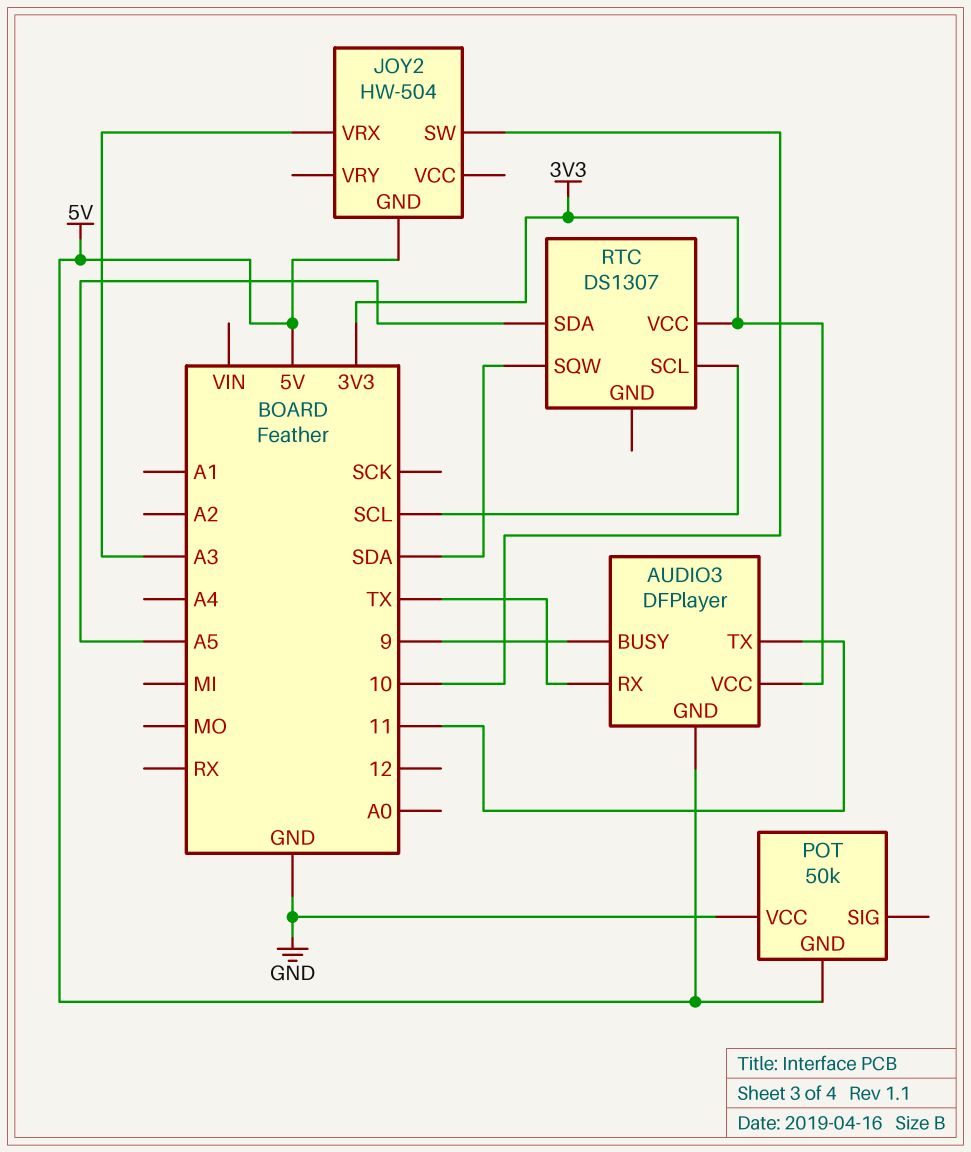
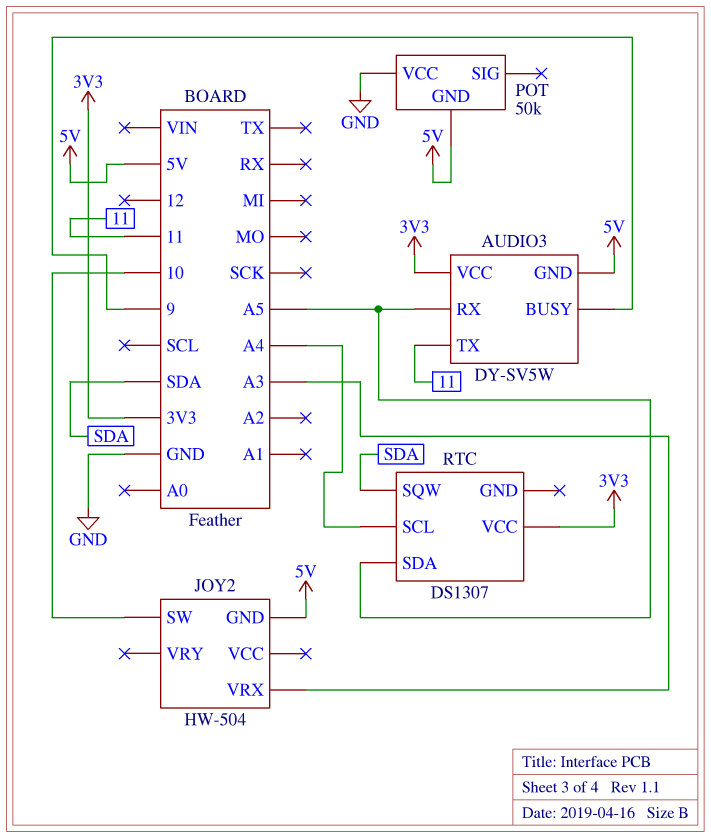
AUDIO3: DFPlayer -> DY-SV5W
AUDIO3 pin RX: TX -> A5
RTC pin SCL: SCL -> A4

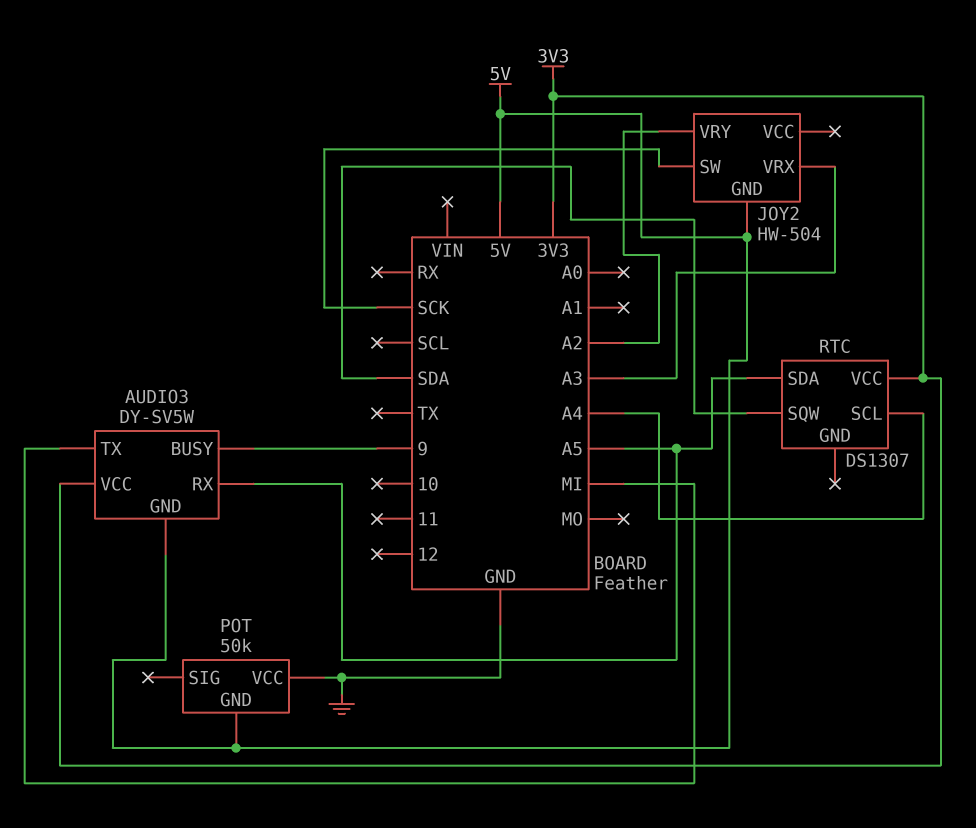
AUDIO3 pin TX: 11 -> MI
JOY2 pin SW: 10 -> SCK
JOY2 pin VRY: none -> A2

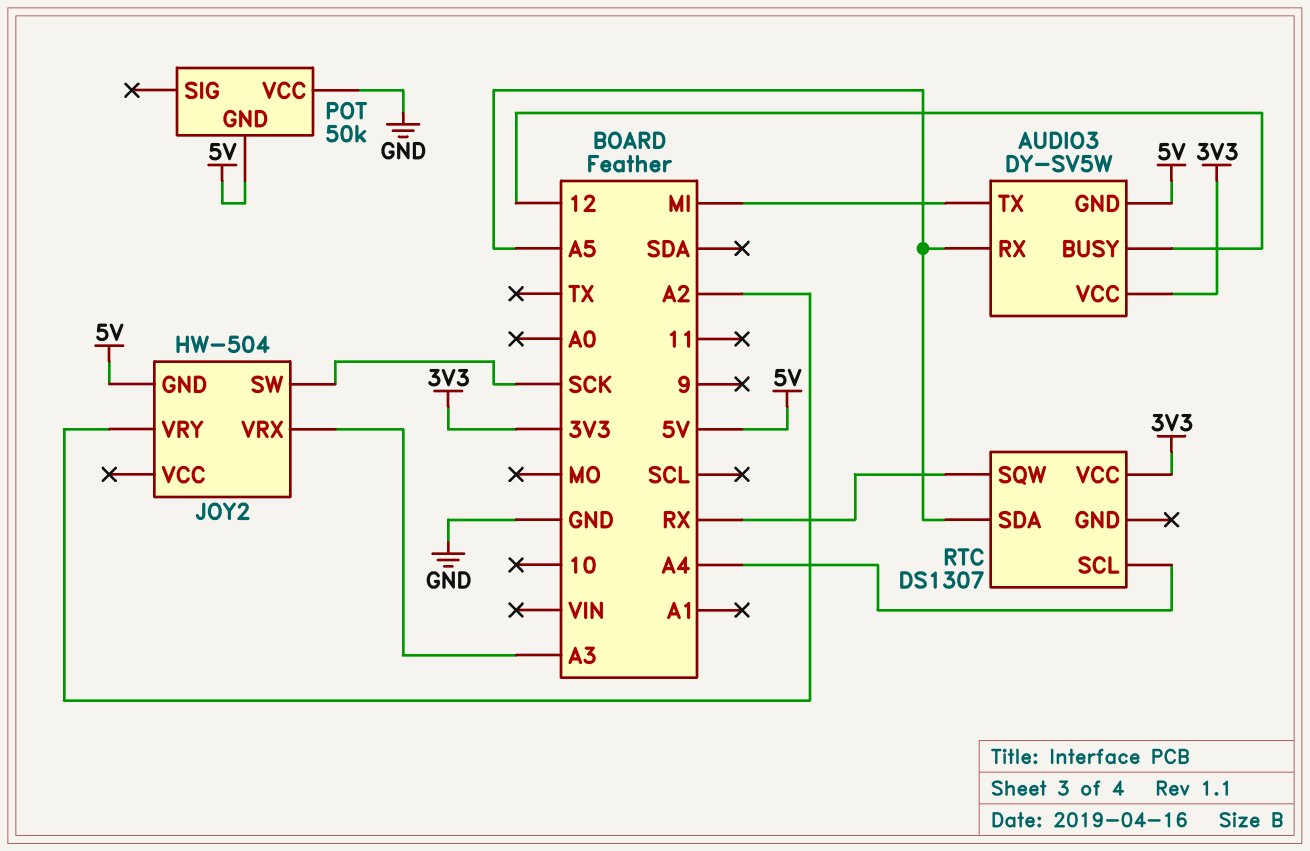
AUDIO3 pin BUSY: 9 -> 12
RTC pin SQW: SDA -> RX

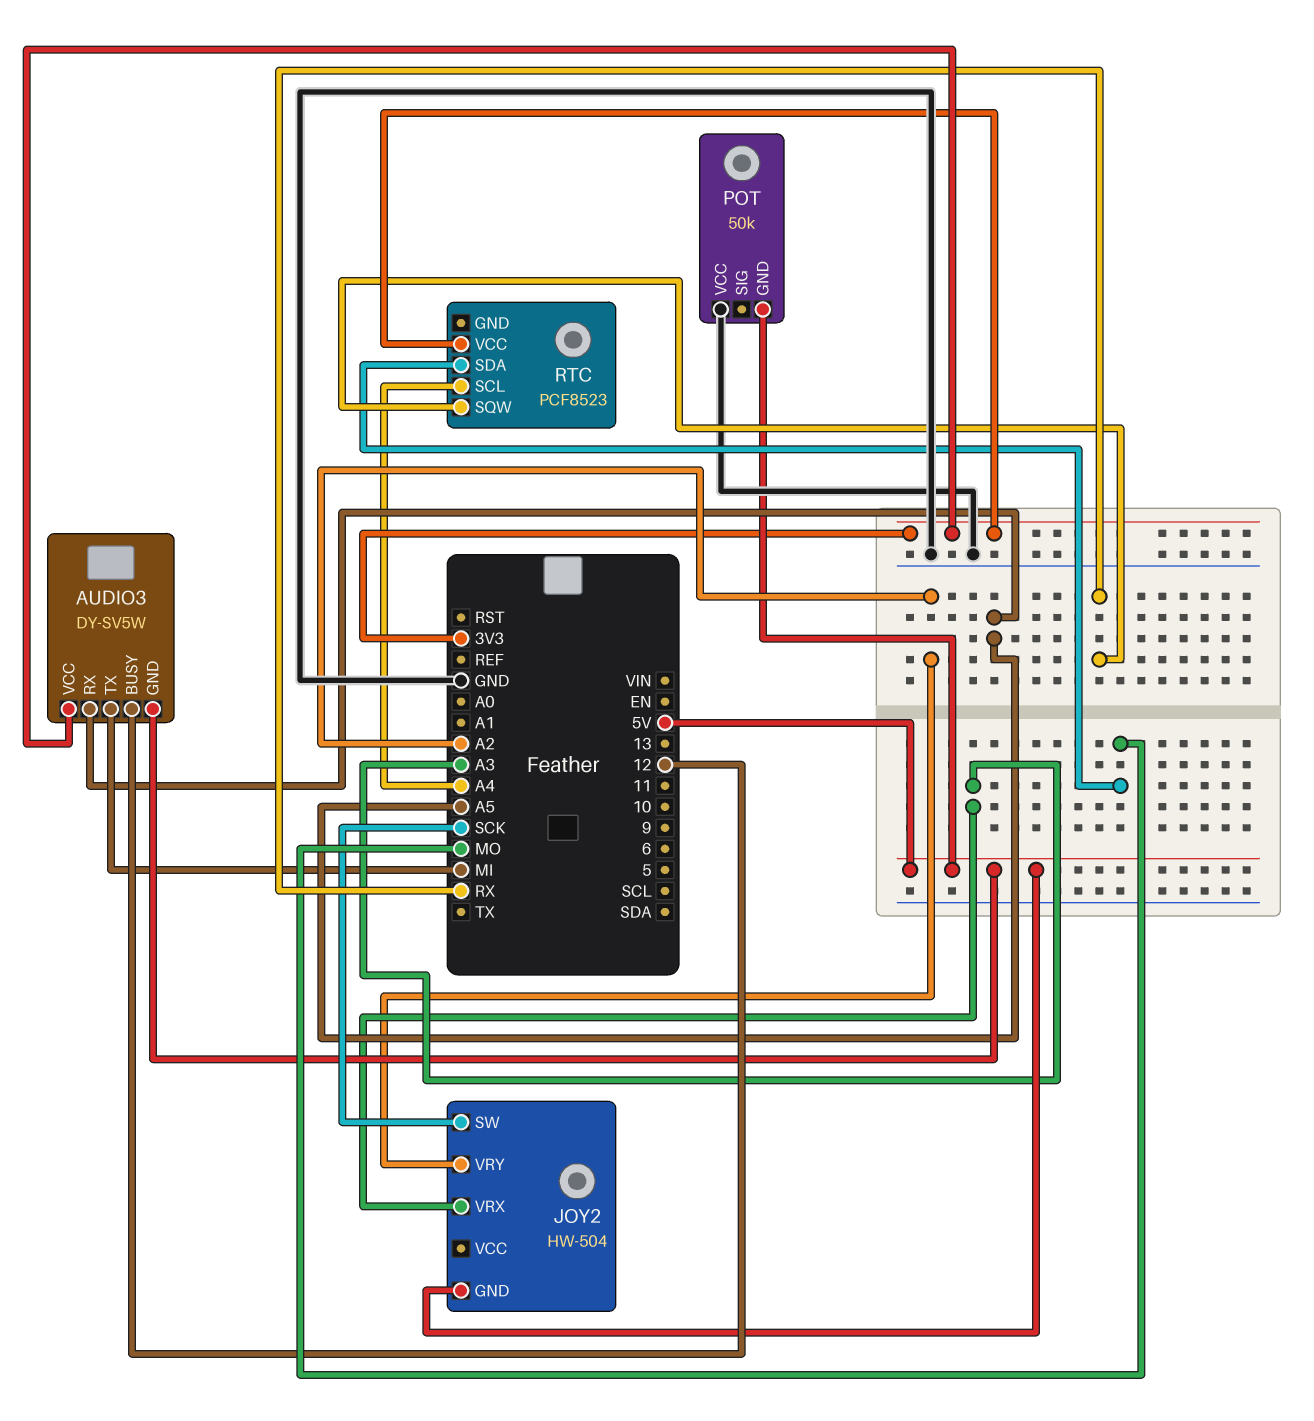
RTC: DS1307 -> PCF8523
RTC pin SDA: A5 -> MO

